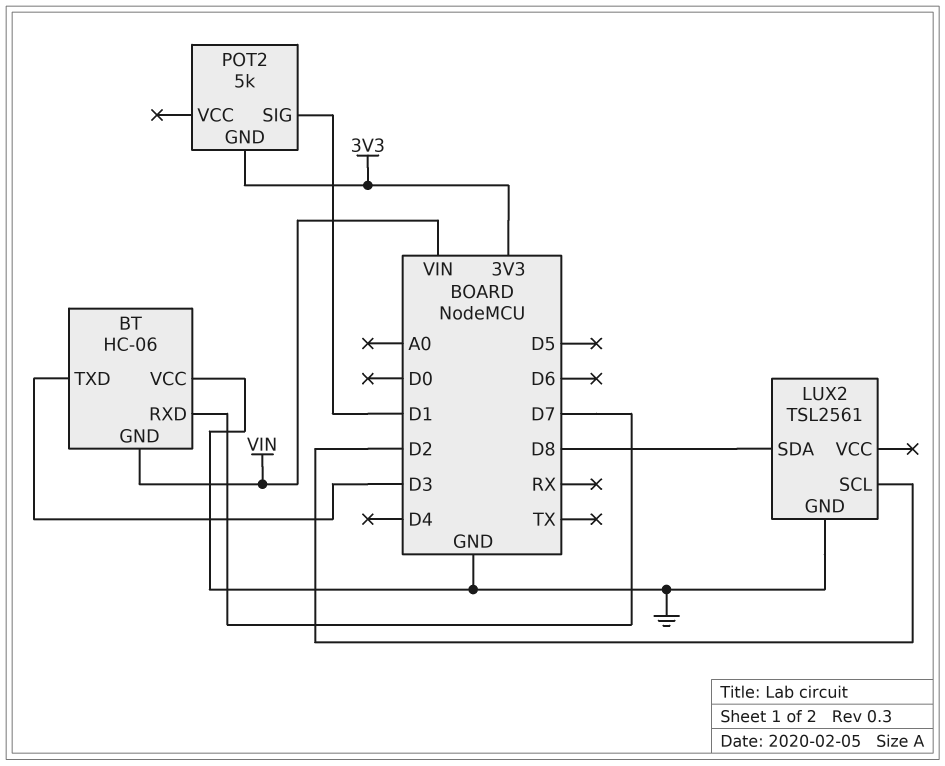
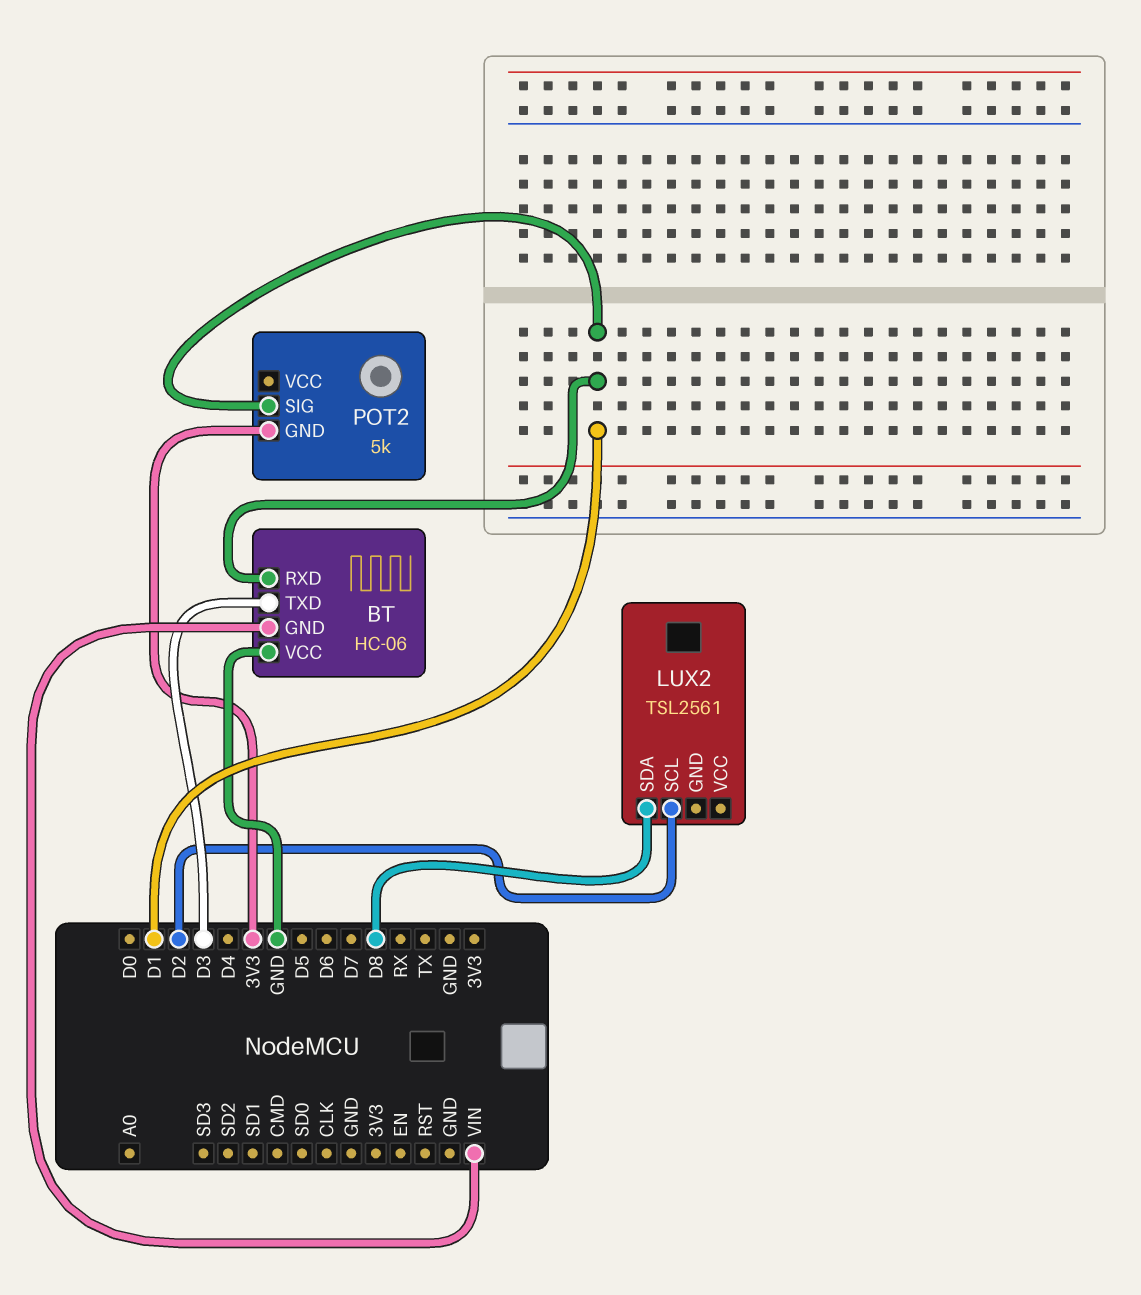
BT pin RXD: D7 -> D1
LUX2 pin GND: GND -> none

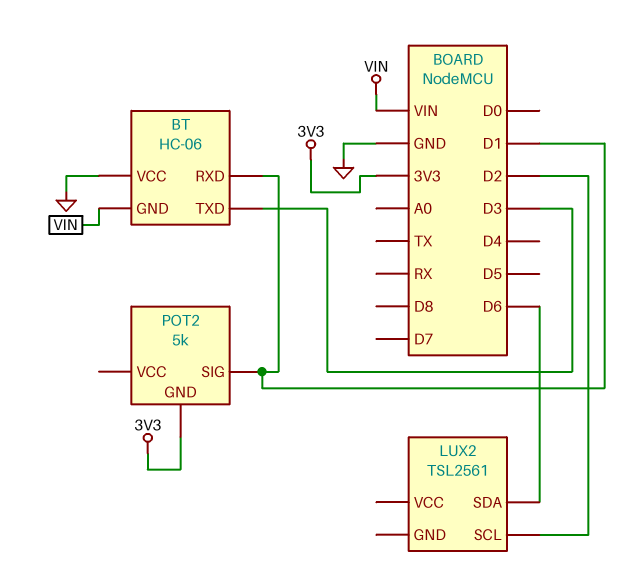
LUX2 pin SDA: D8 -> D6

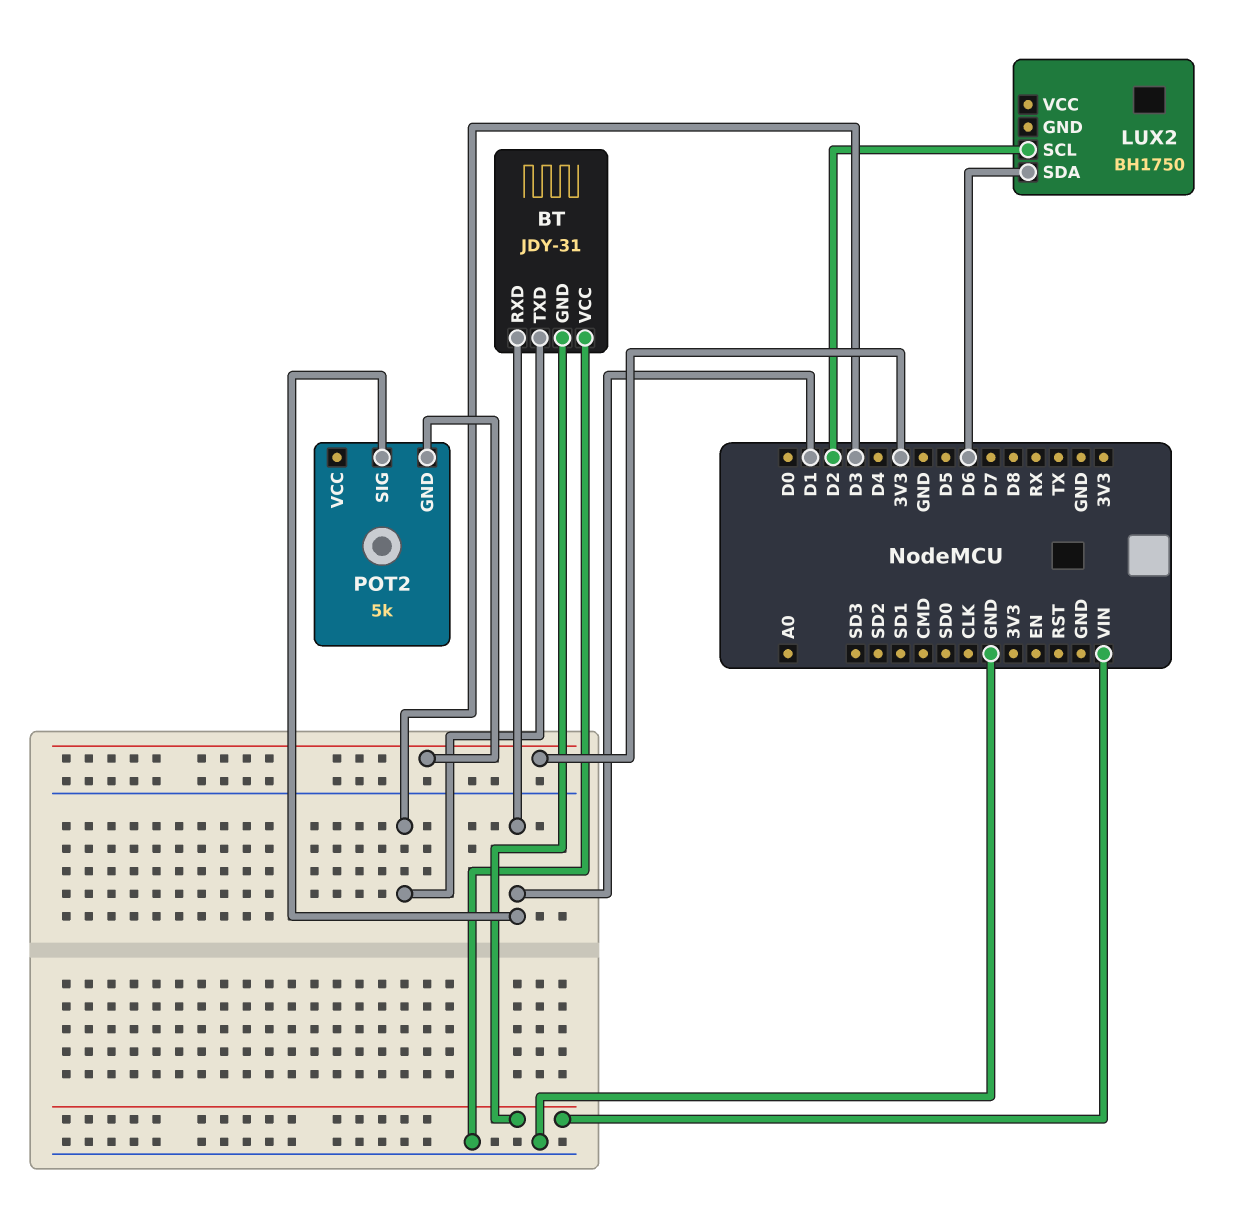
BT: HC-06 -> JDY-31
LUX2: TSL2561 -> BH1750

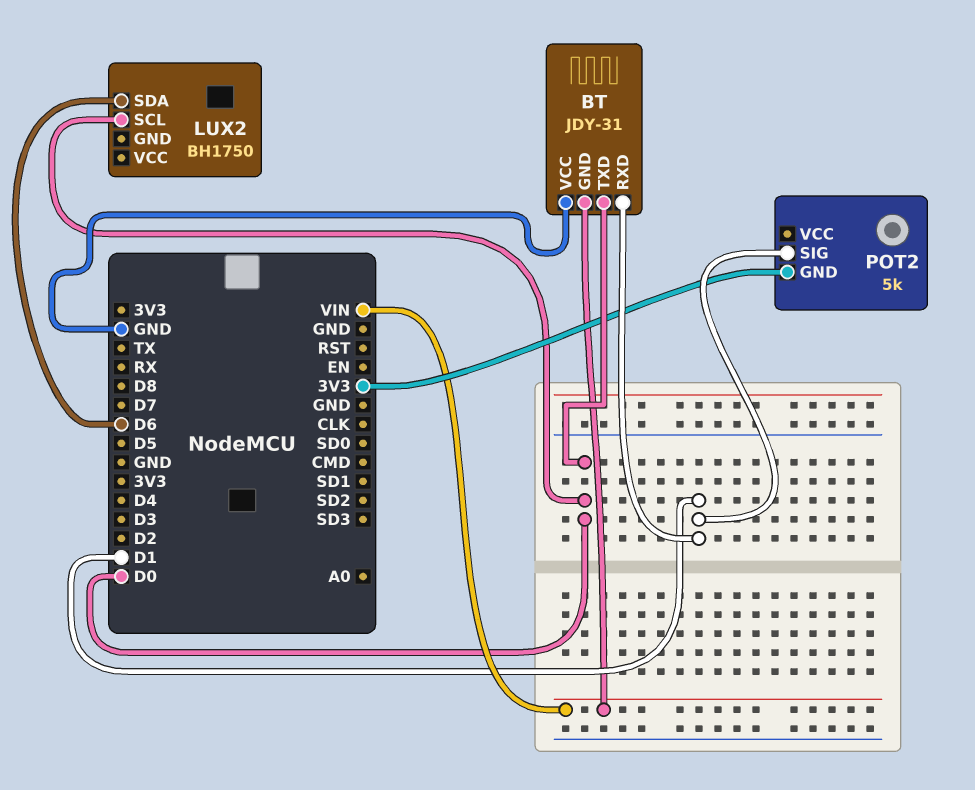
BT pin TXD: D3 -> D0
LUX2 pin SCL: D2 -> D0

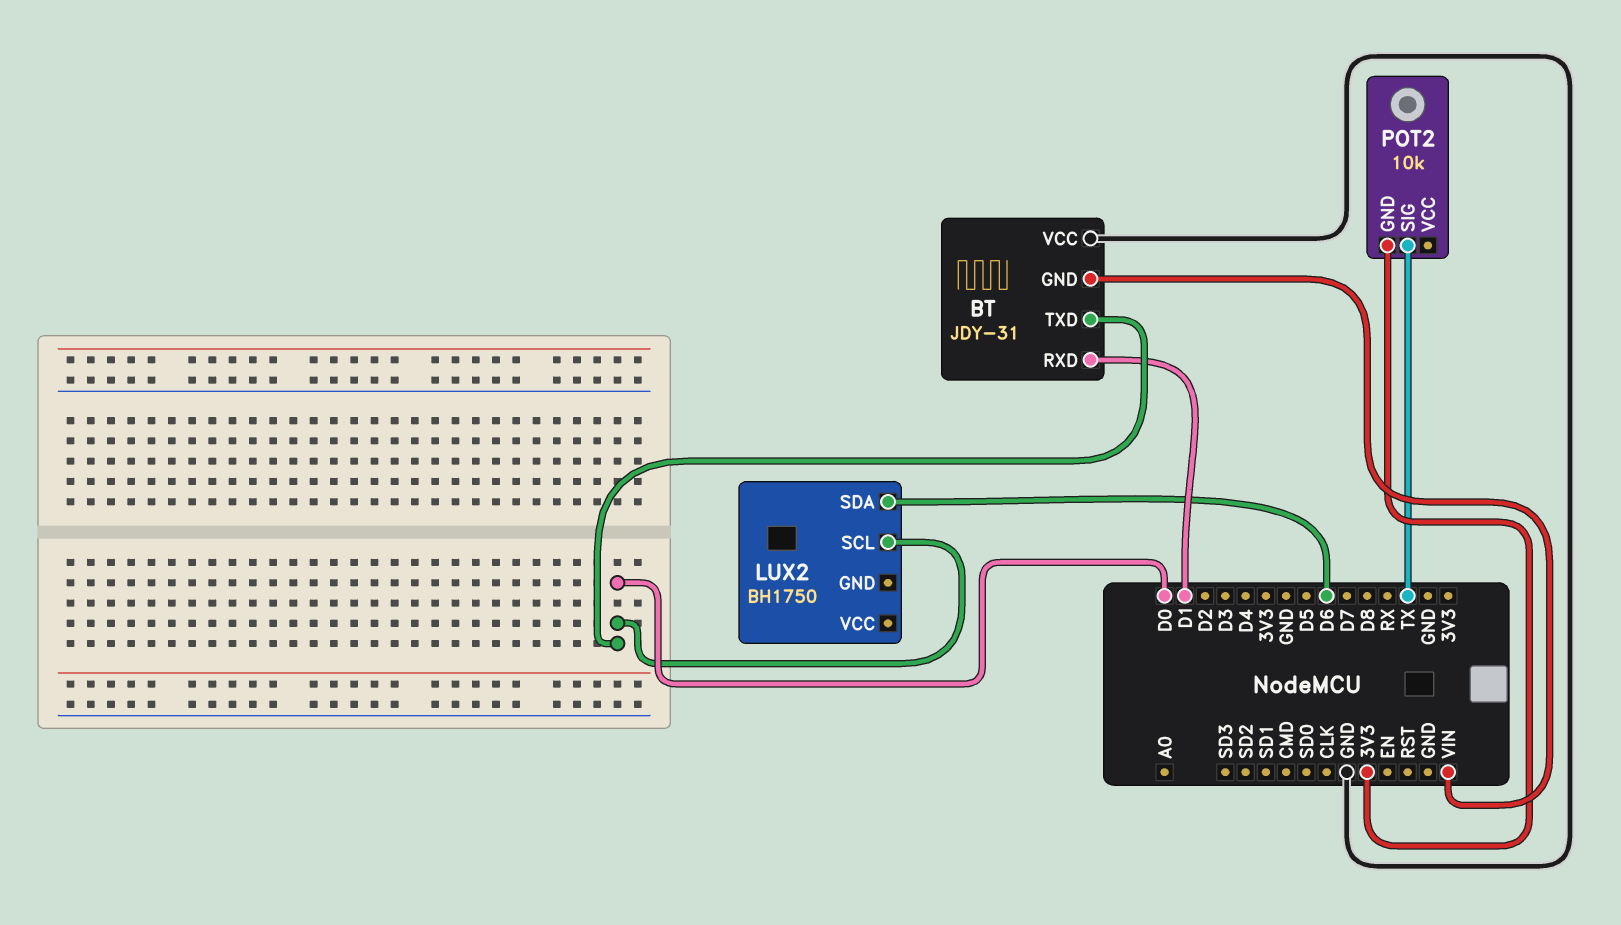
POT2: 5k -> 10k
POT2 pin SIG: D1 -> TX

